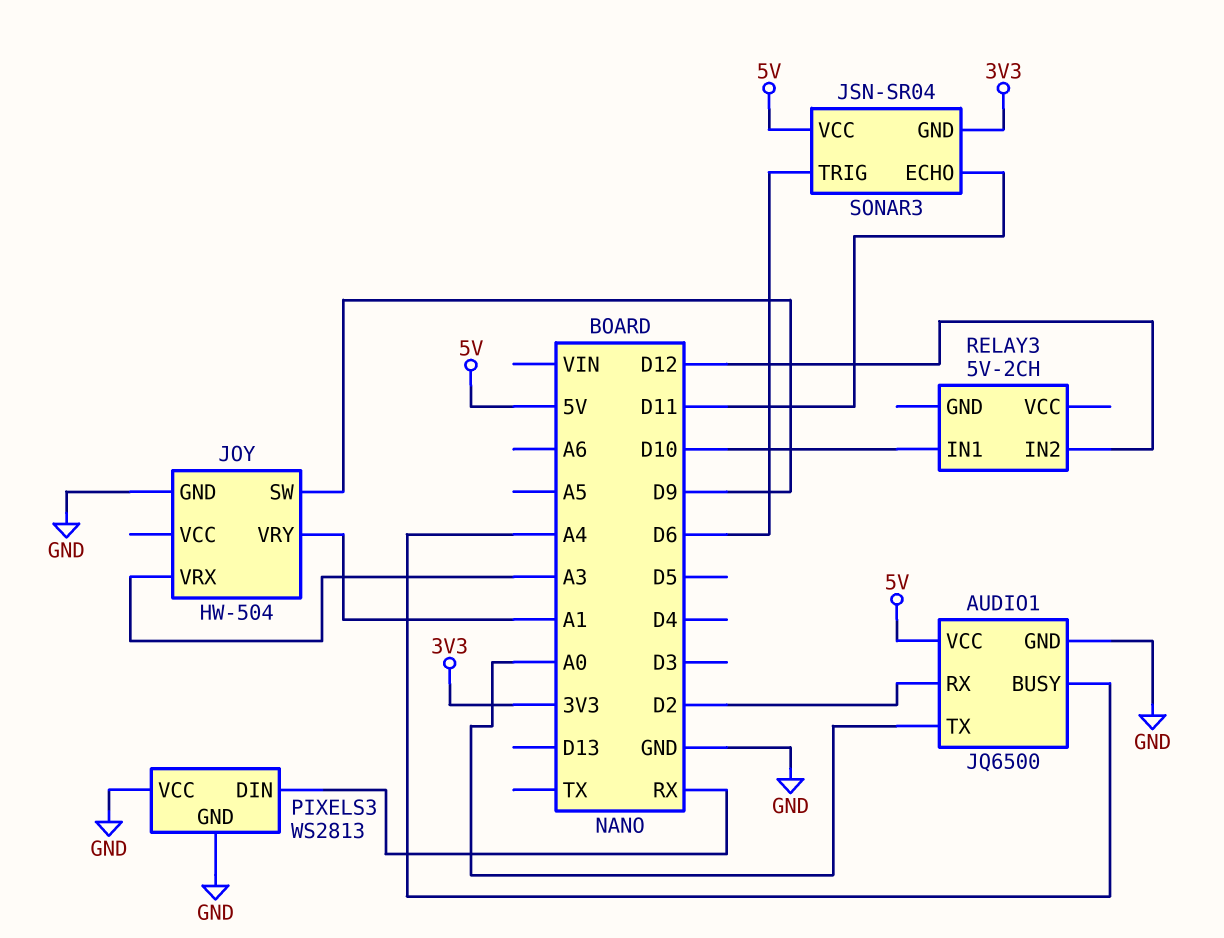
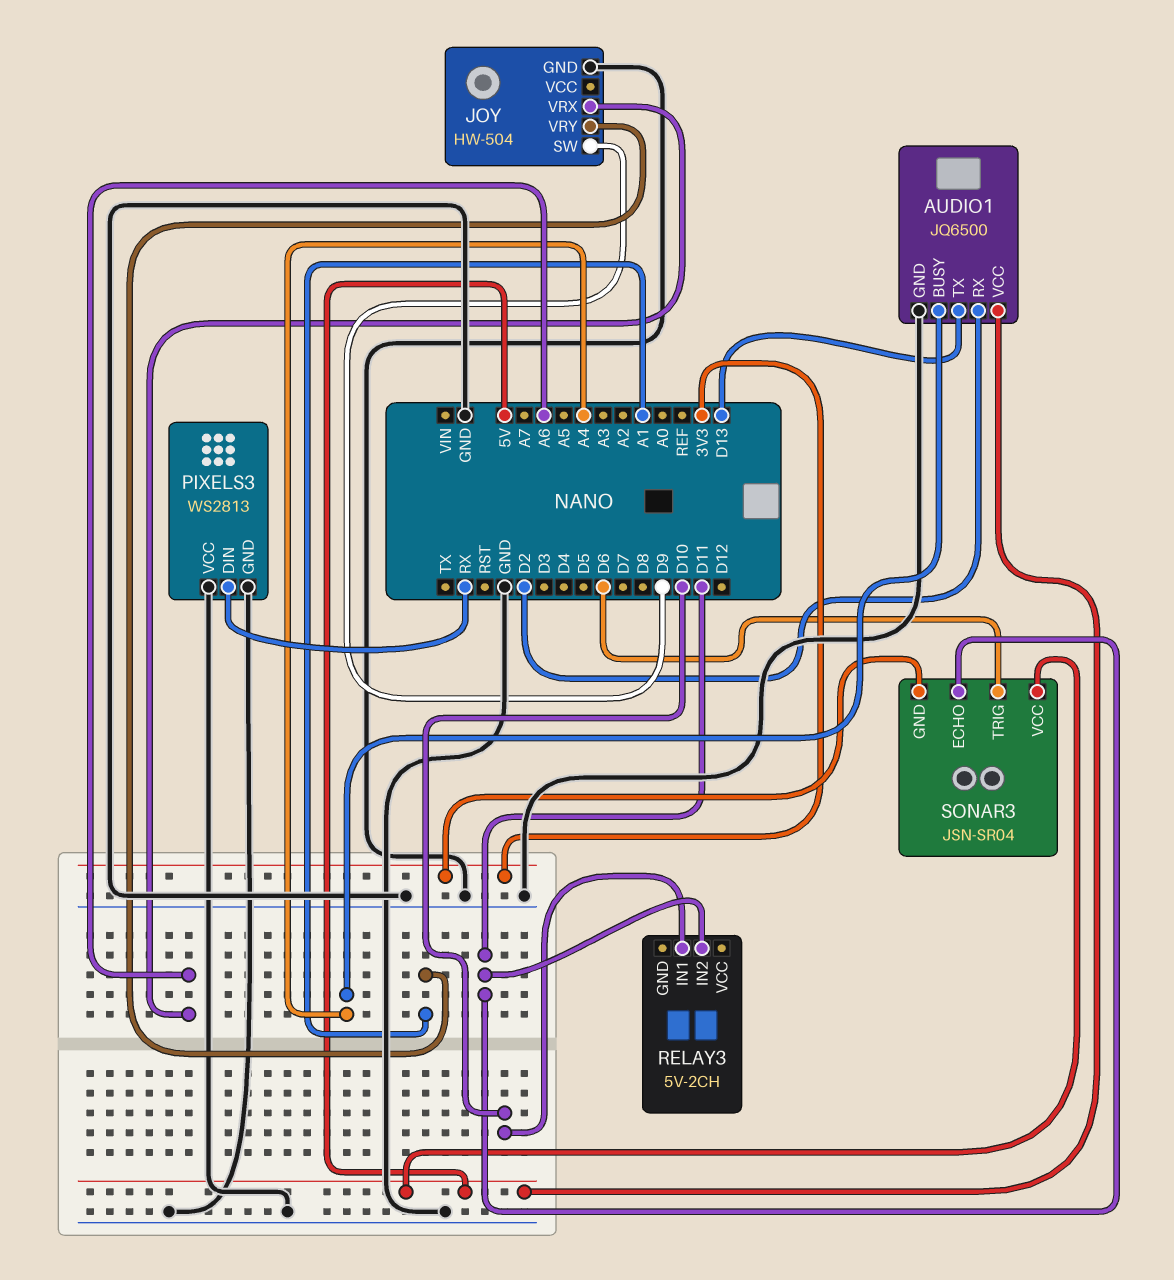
AUDIO1 pin TX: A0 -> D13
JOY pin VRX: A3 -> A6
RELAY3 pin IN2: D12 -> D11

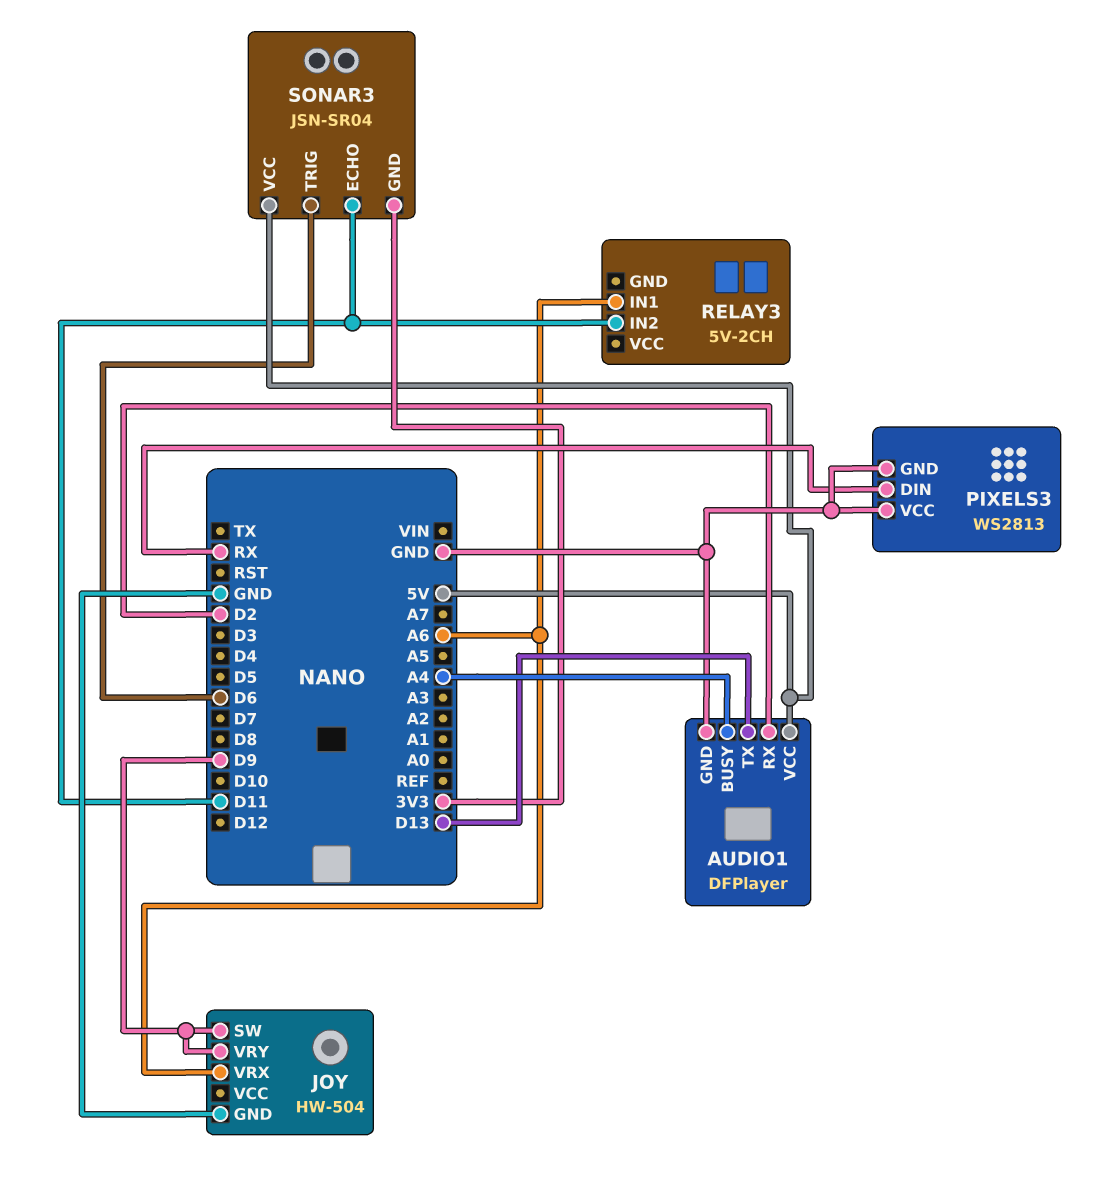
AUDIO1: JQ6500 -> DFPlayer
JOY pin VRY: A1 -> D9
RELAY3 pin IN1: D10 -> A6

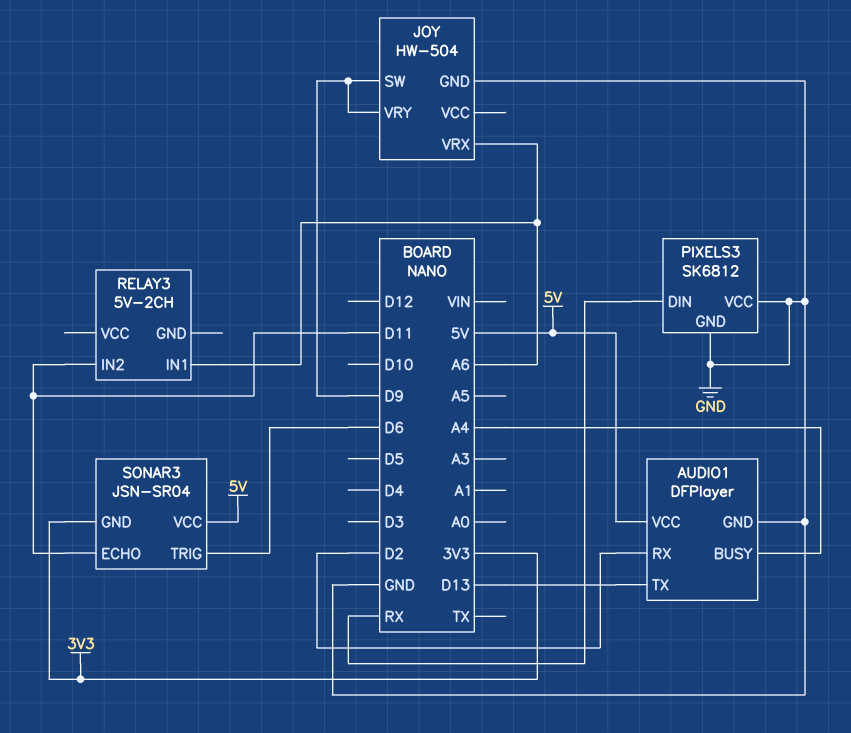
PIXELS3: WS2813 -> SK6812

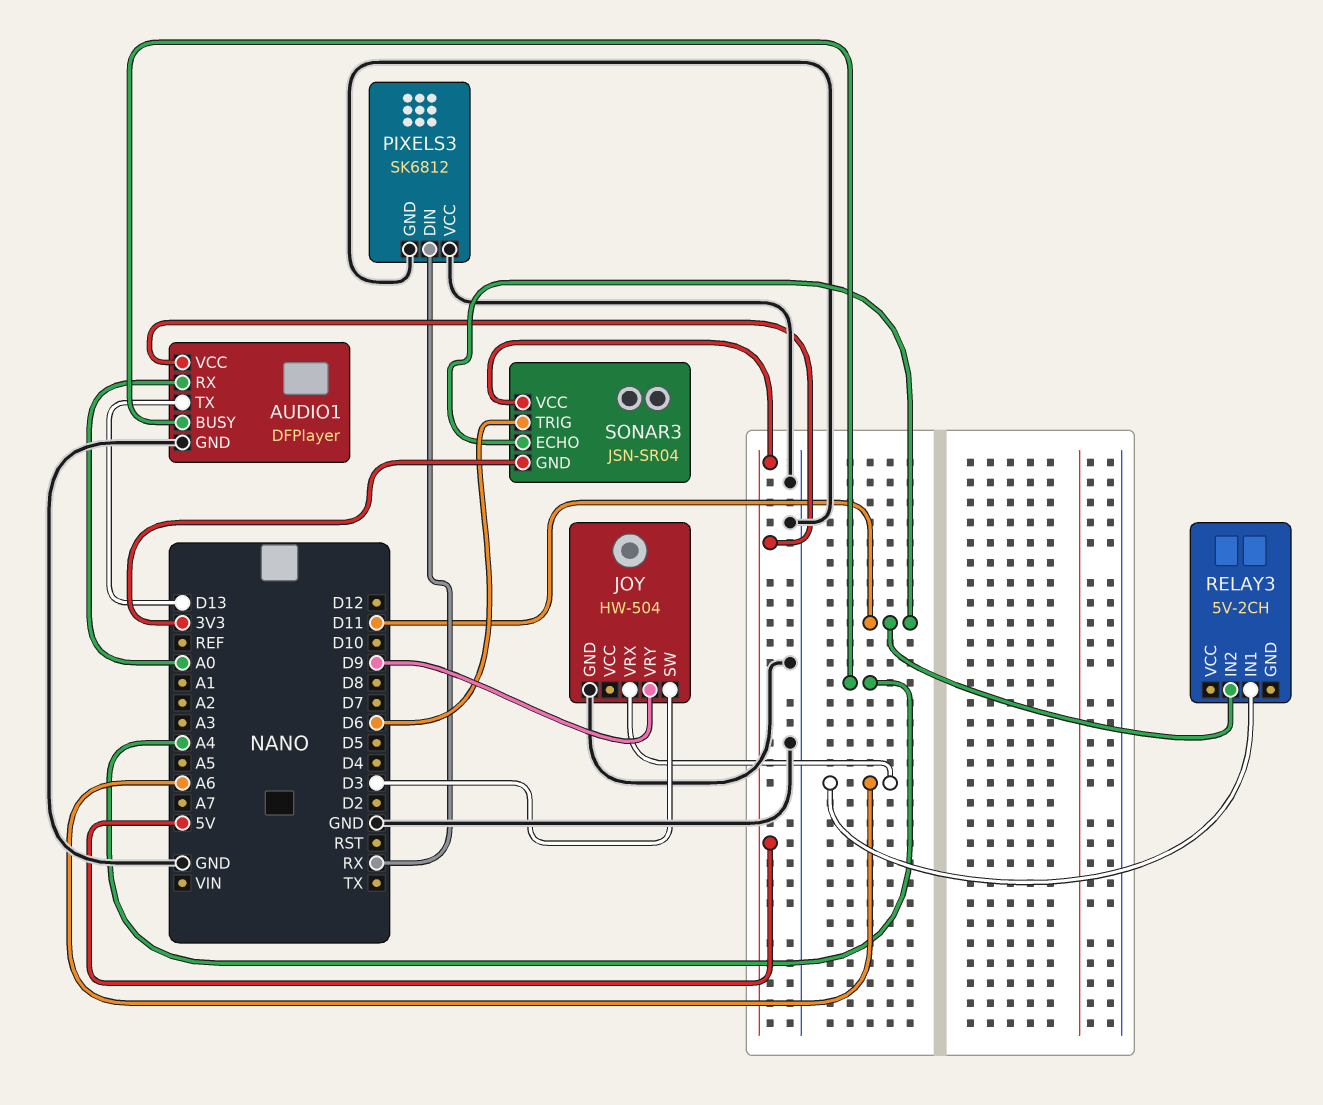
AUDIO1 pin RX: D2 -> A0
JOY pin SW: D9 -> D3

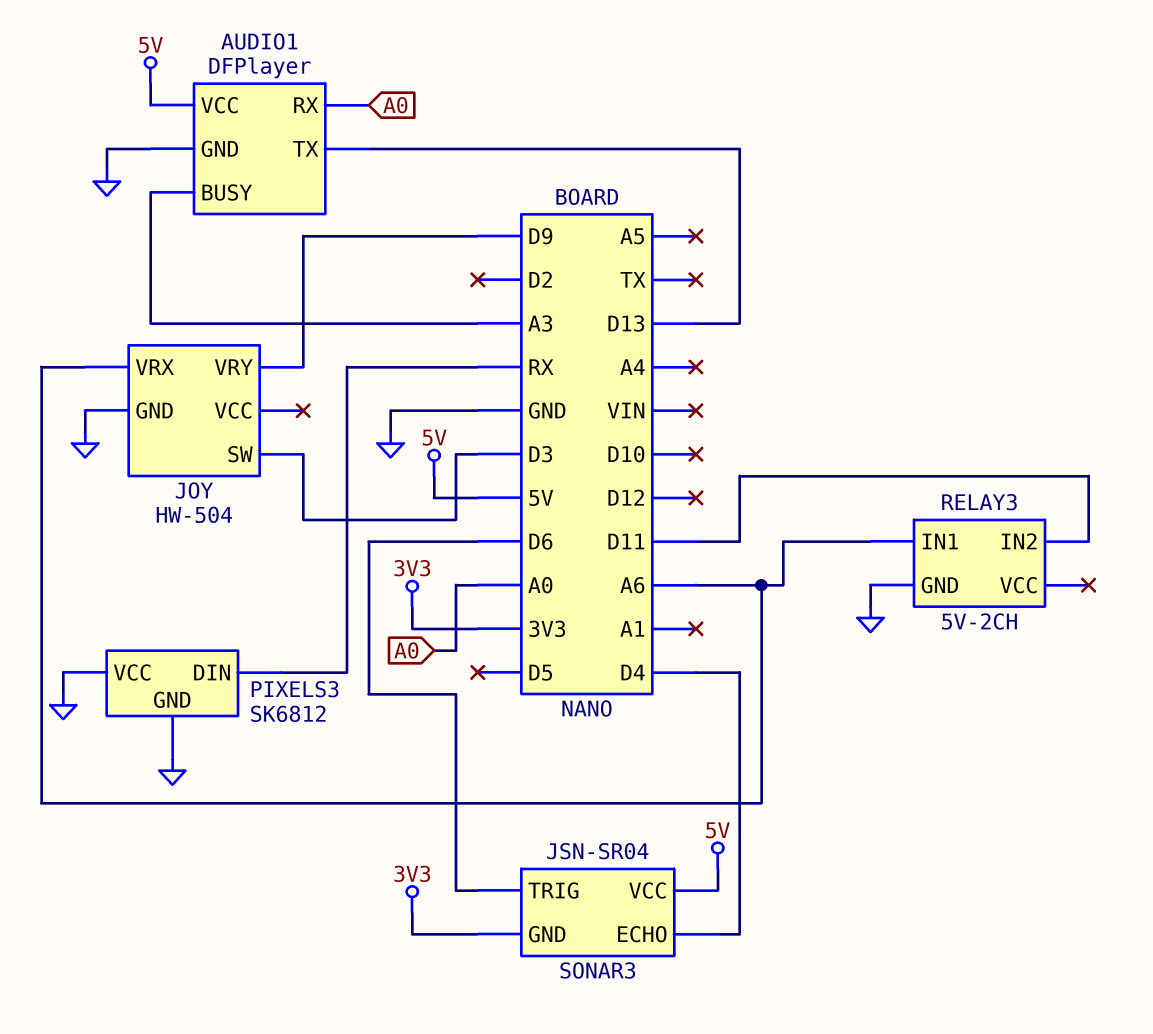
AUDIO1 pin BUSY: A4 -> A3
RELAY3 pin GND: none -> GND
SONAR3 pin ECHO: D11 -> D4

